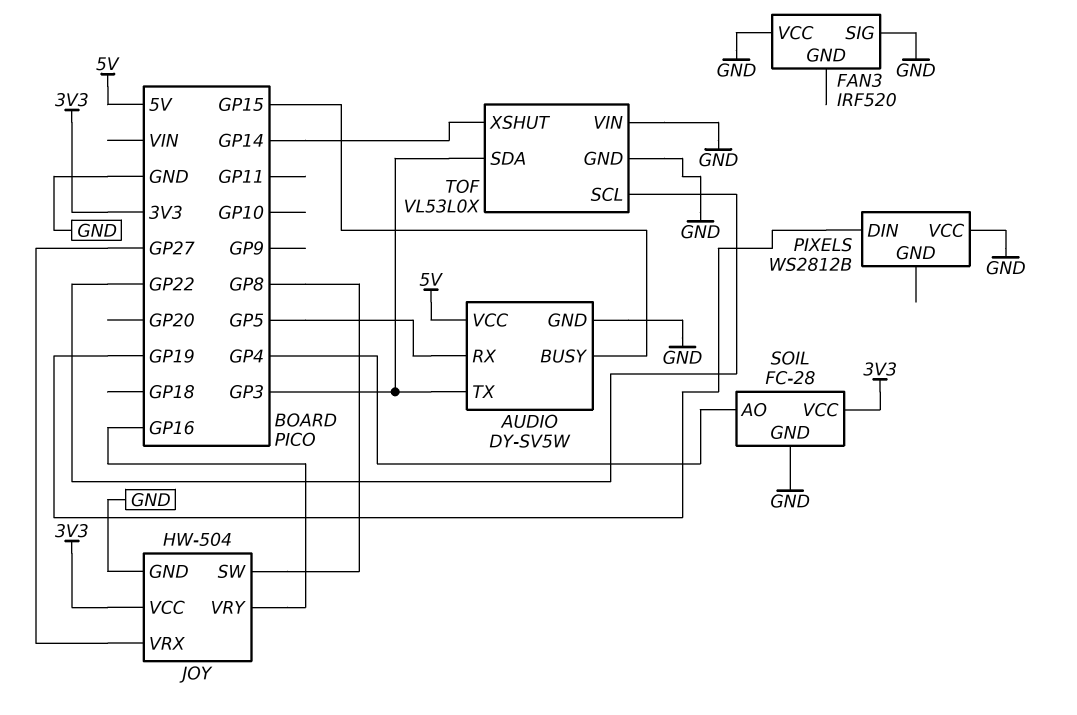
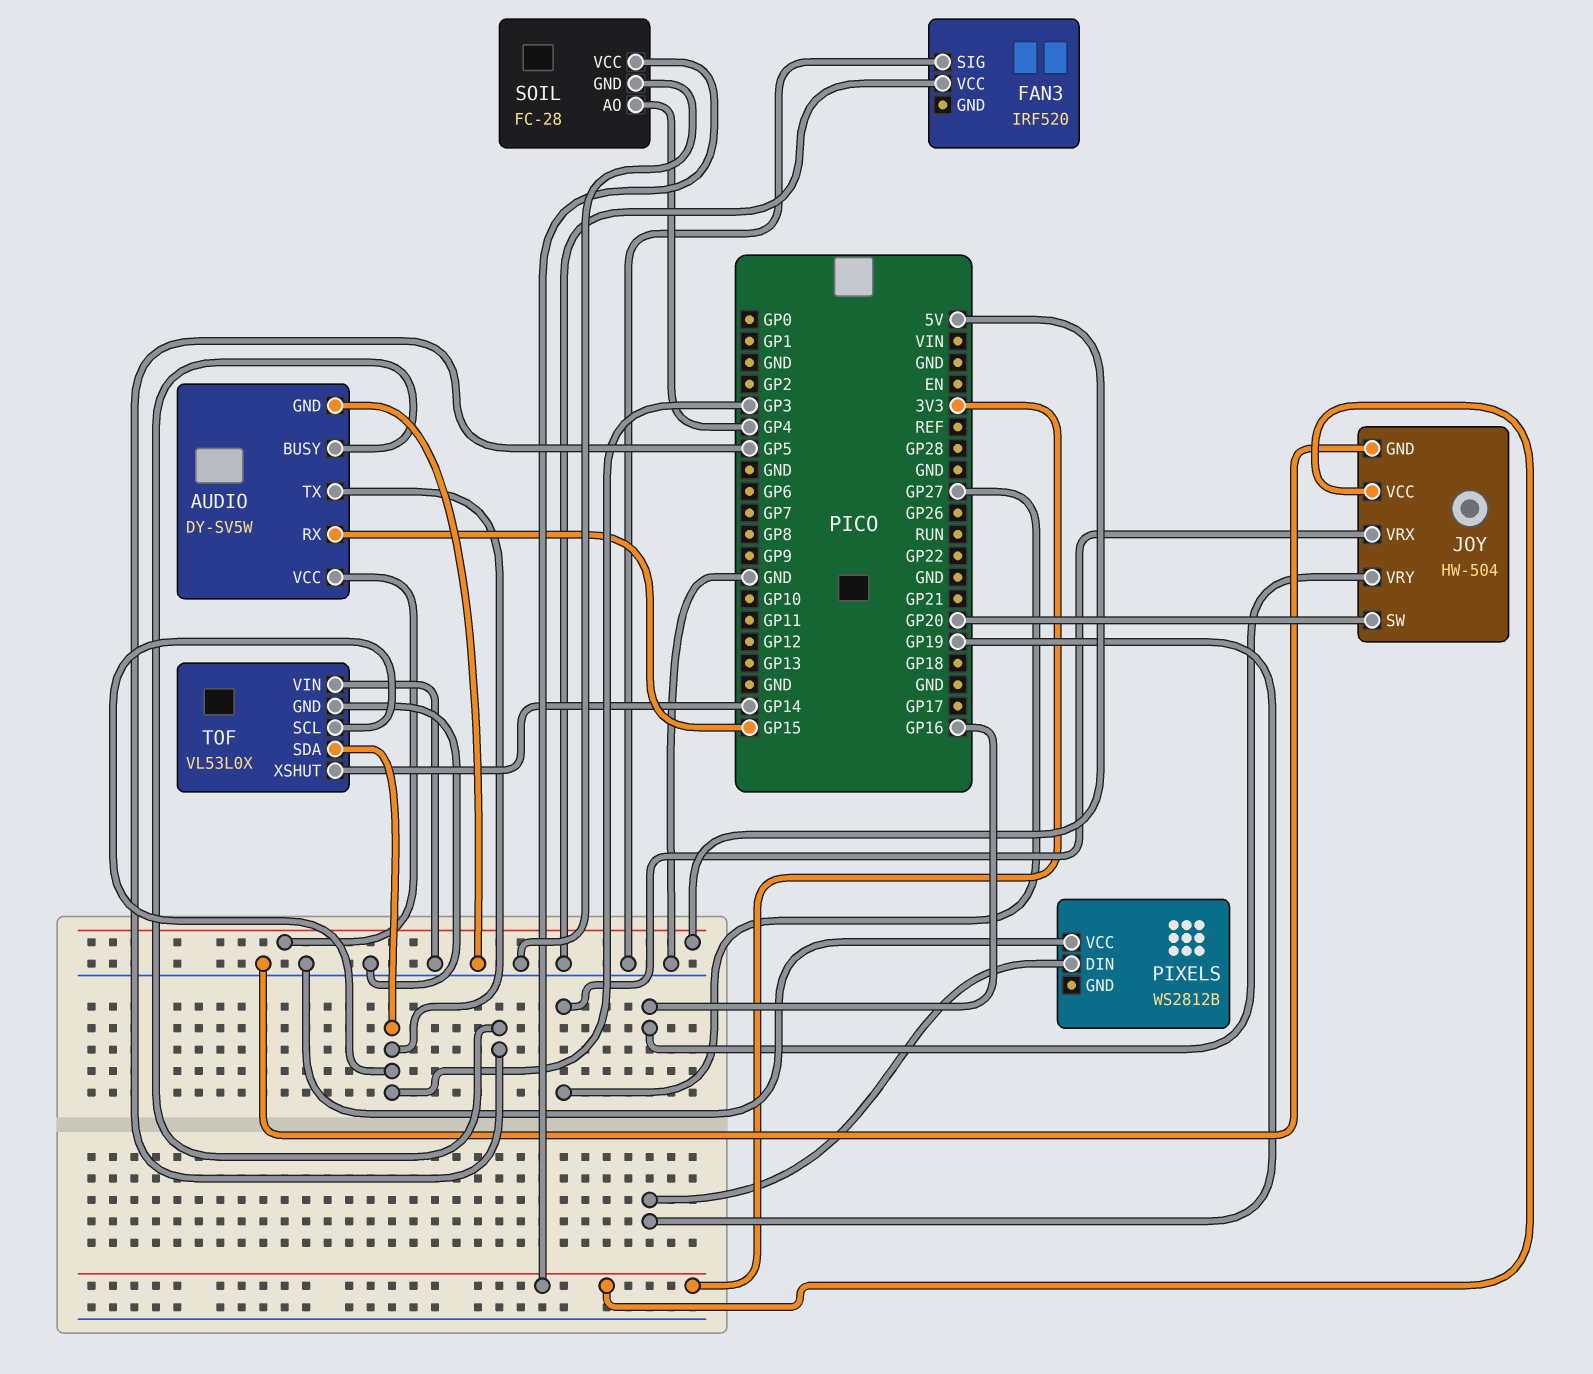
AUDIO pin BUSY: GP15 -> GP5
AUDIO pin RX: GP5 -> GP15
JOY pin SW: GP8 -> GP20
TOF pin SCL: GP22 -> GP3

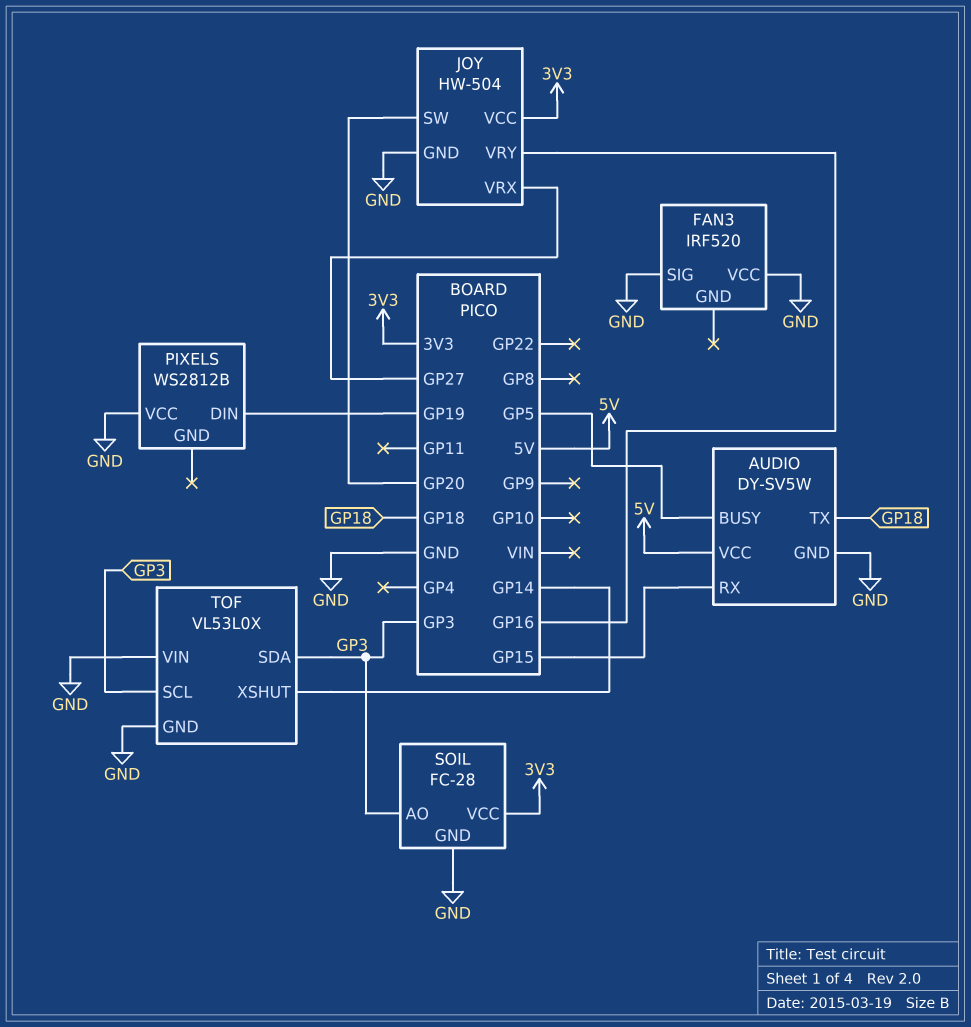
AUDIO pin TX: GP3 -> GP18
SOIL pin AO: GP4 -> GP3

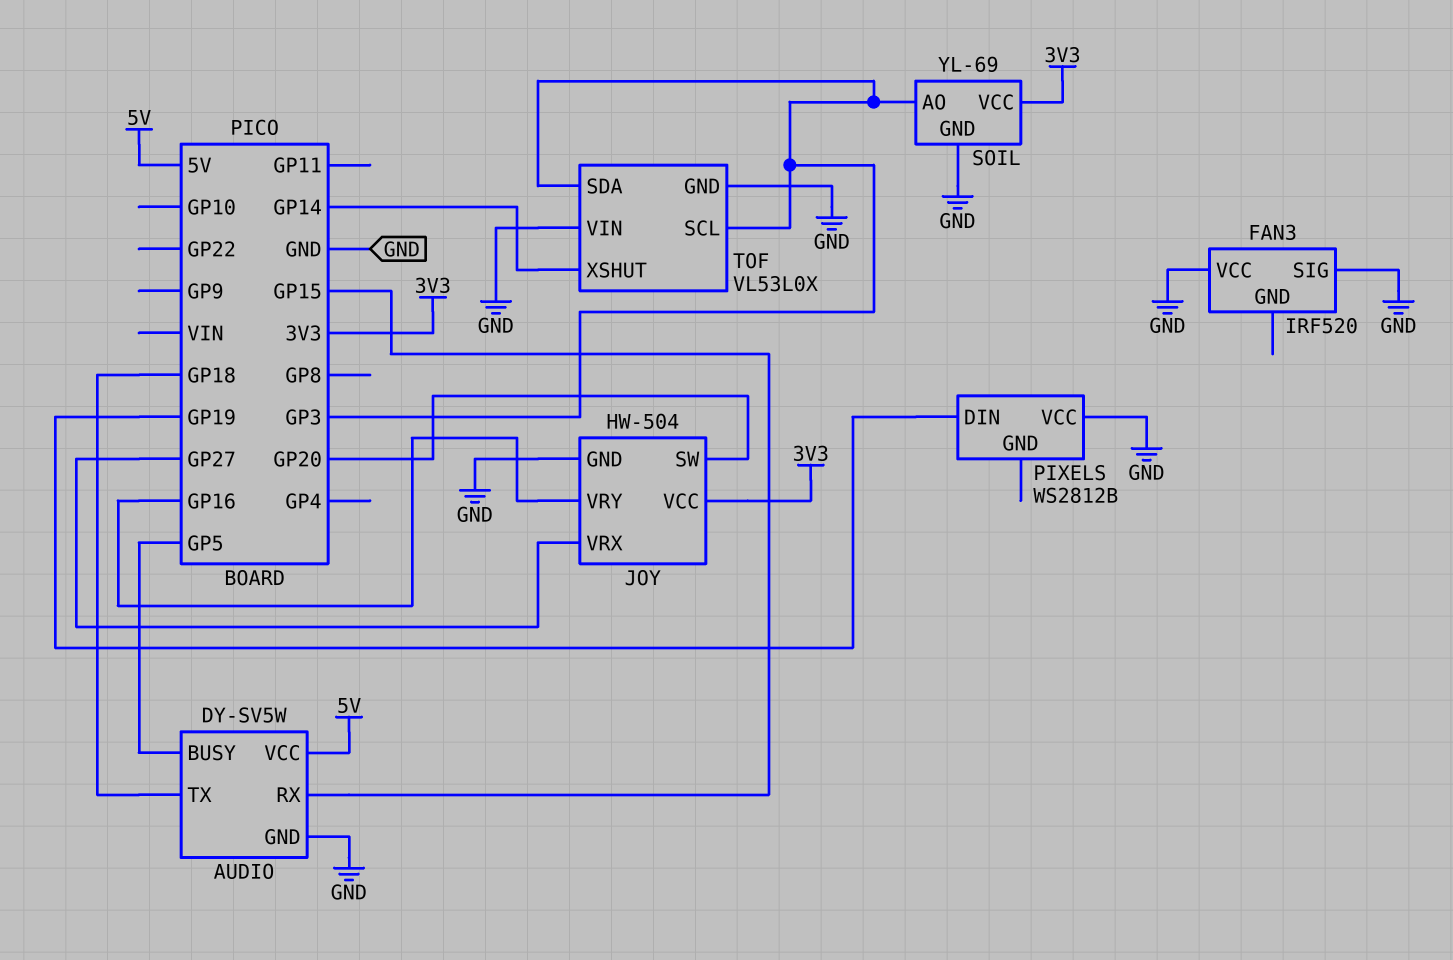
SOIL: FC-28 -> YL-69

